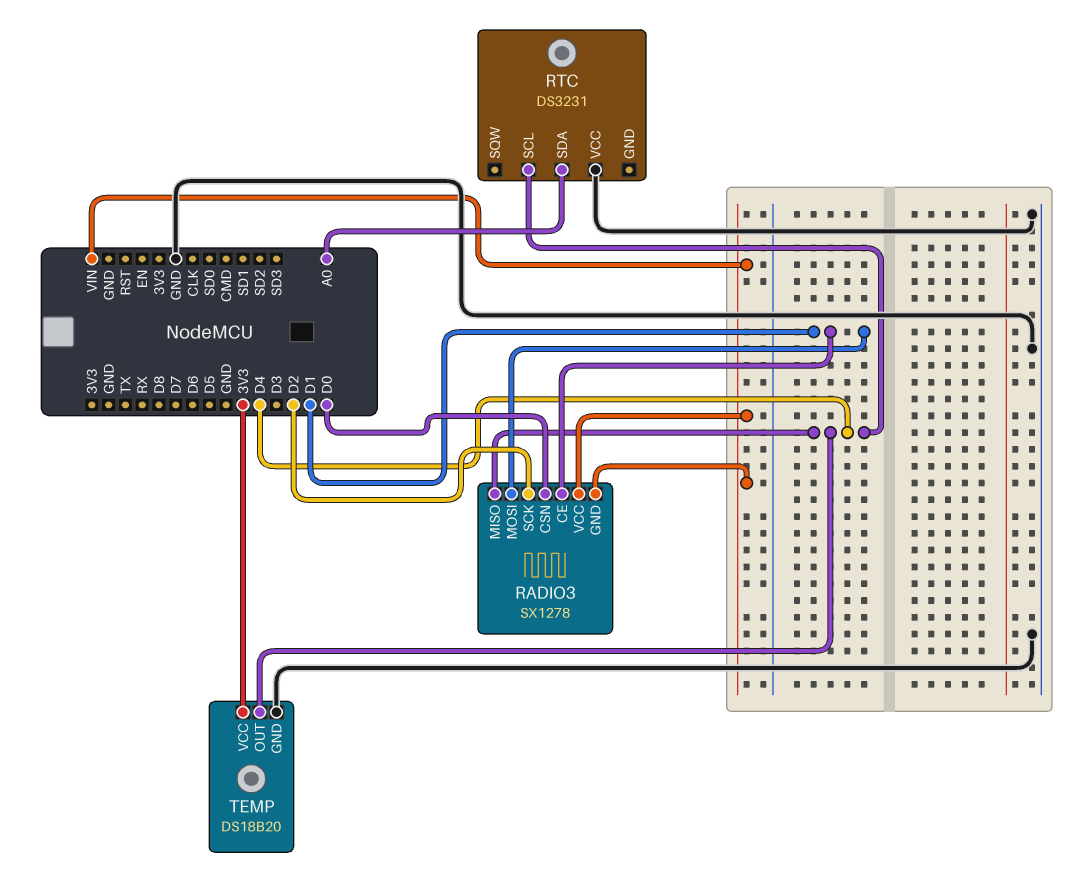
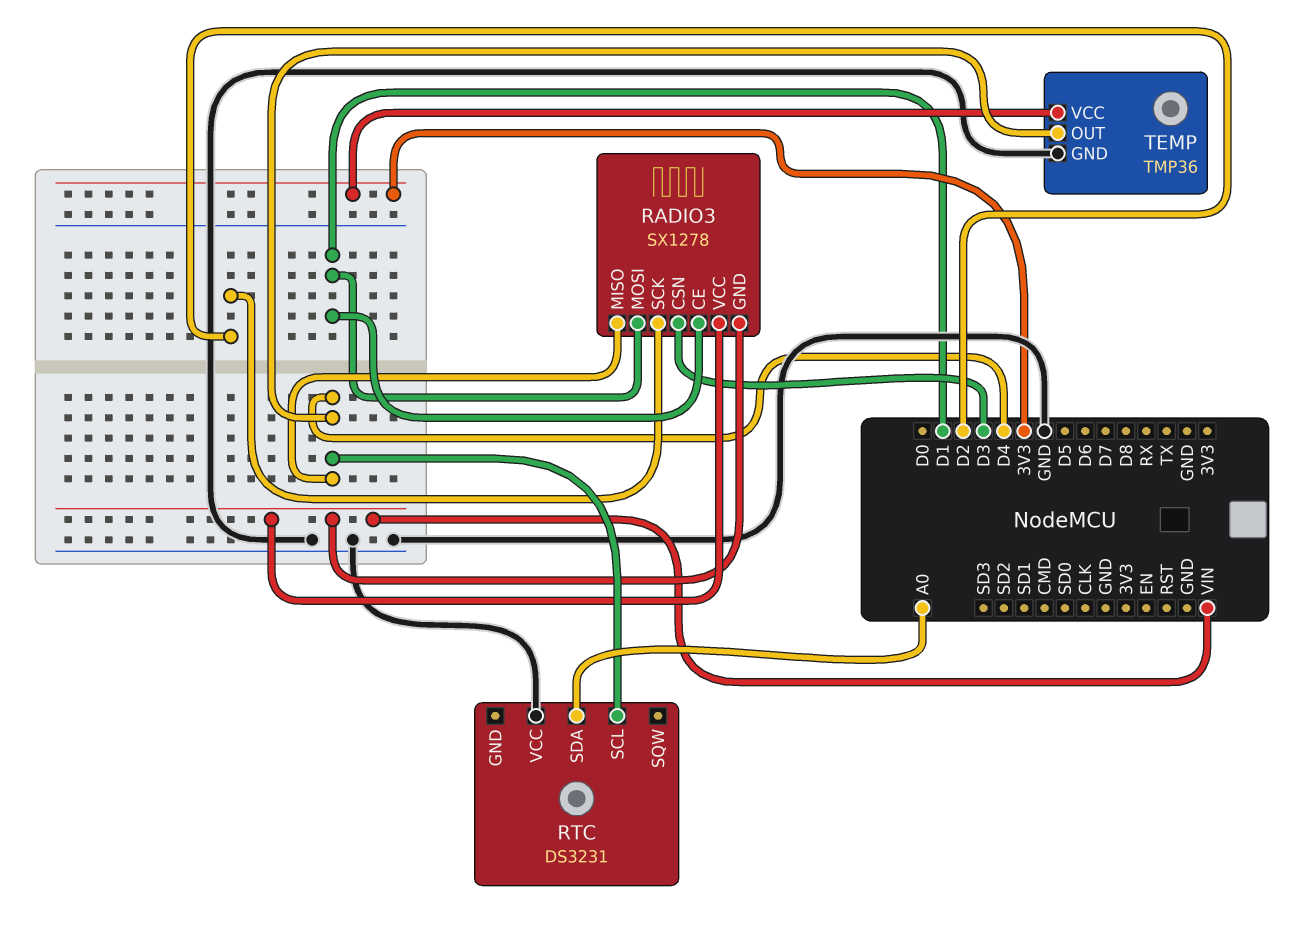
RADIO3 pin CSN: D0 -> D3
TEMP: DS18B20 -> TMP36

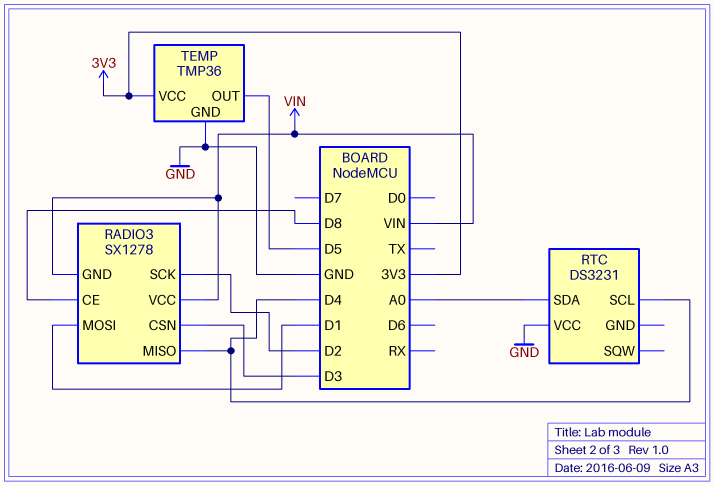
RADIO3 pin CE: D1 -> D8
TEMP pin OUT: D4 -> D5

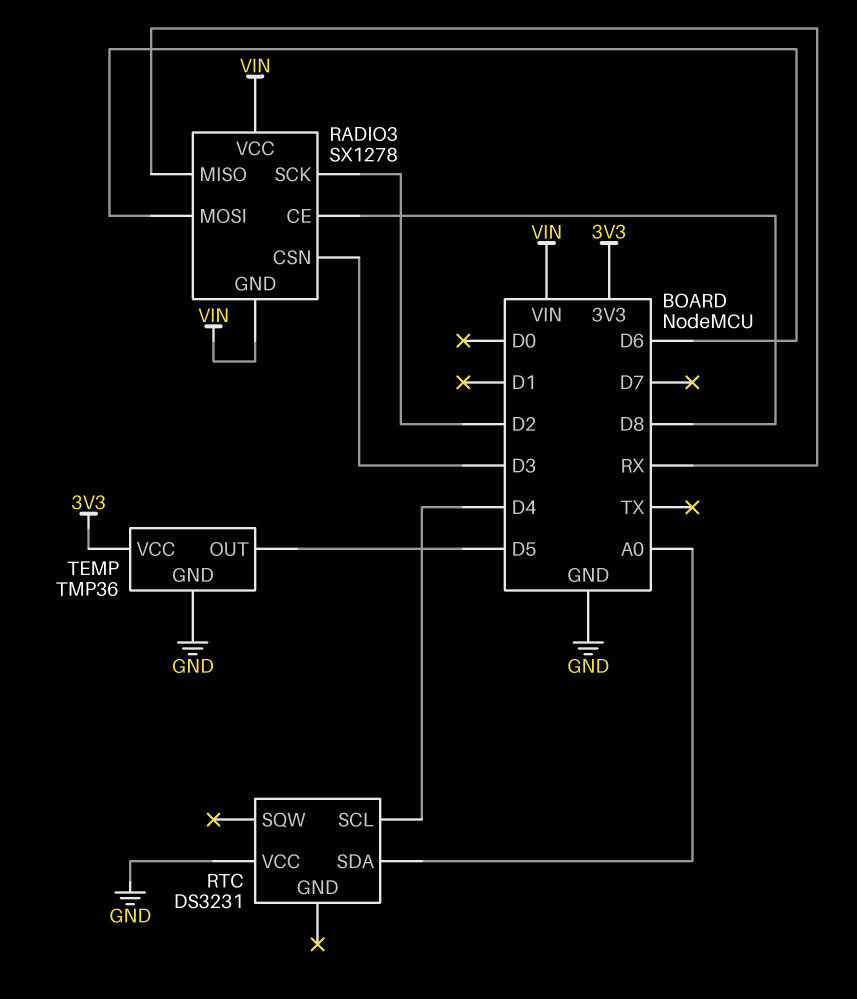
RADIO3 pin MISO: D4 -> RX
RADIO3 pin MOSI: D1 -> D6

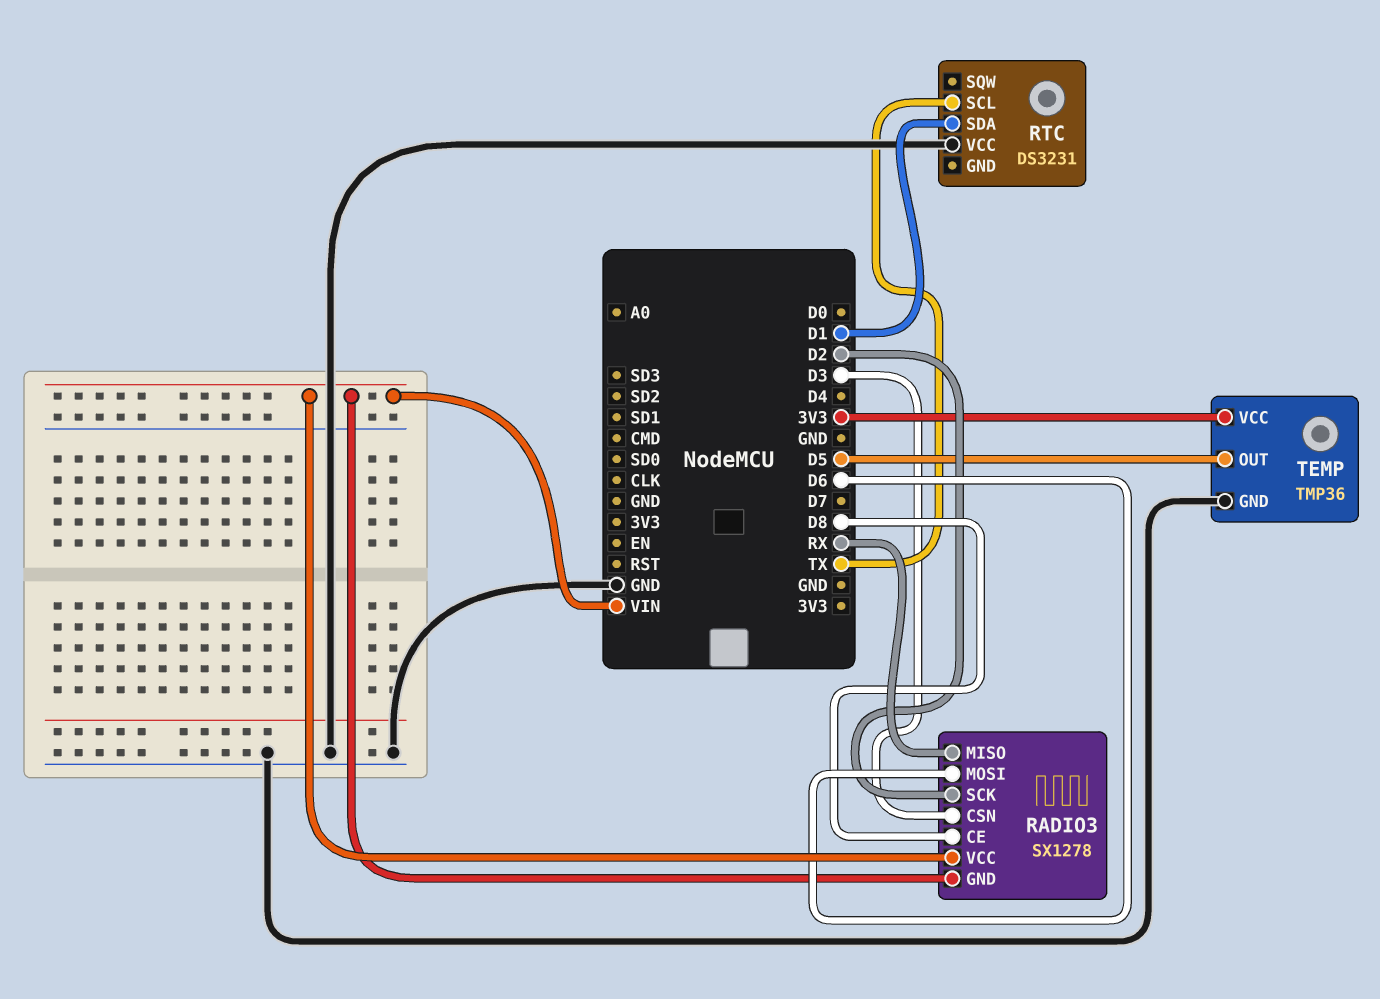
RTC pin SCL: D4 -> TX
RTC pin SDA: A0 -> D1

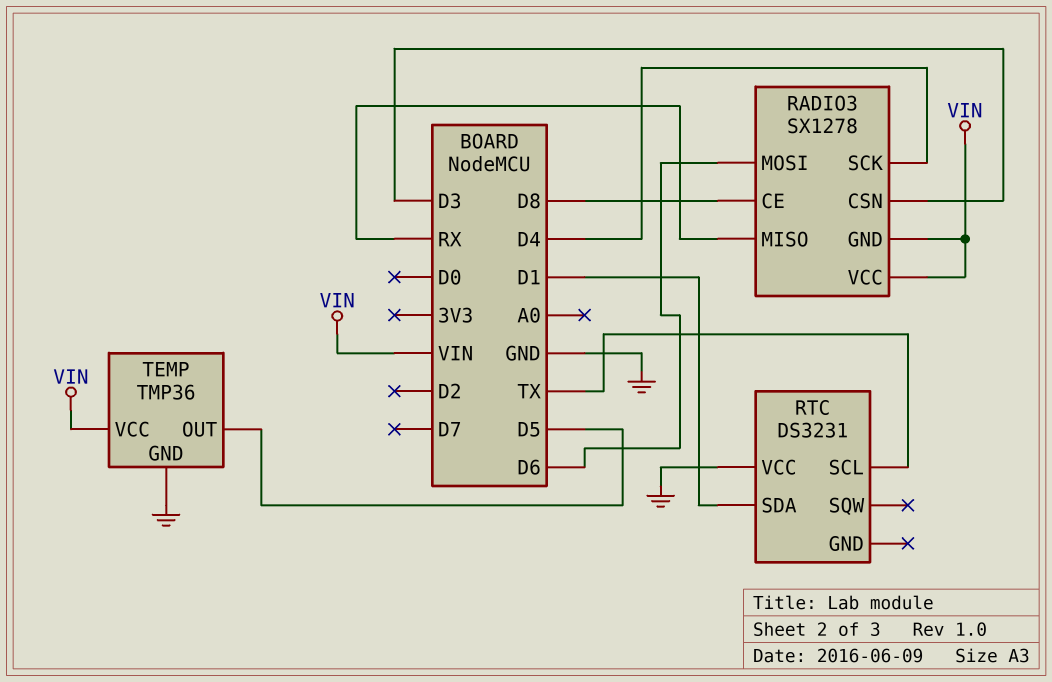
RADIO3 pin SCK: D2 -> D4
TEMP pin VCC: 3V3 -> VIN

